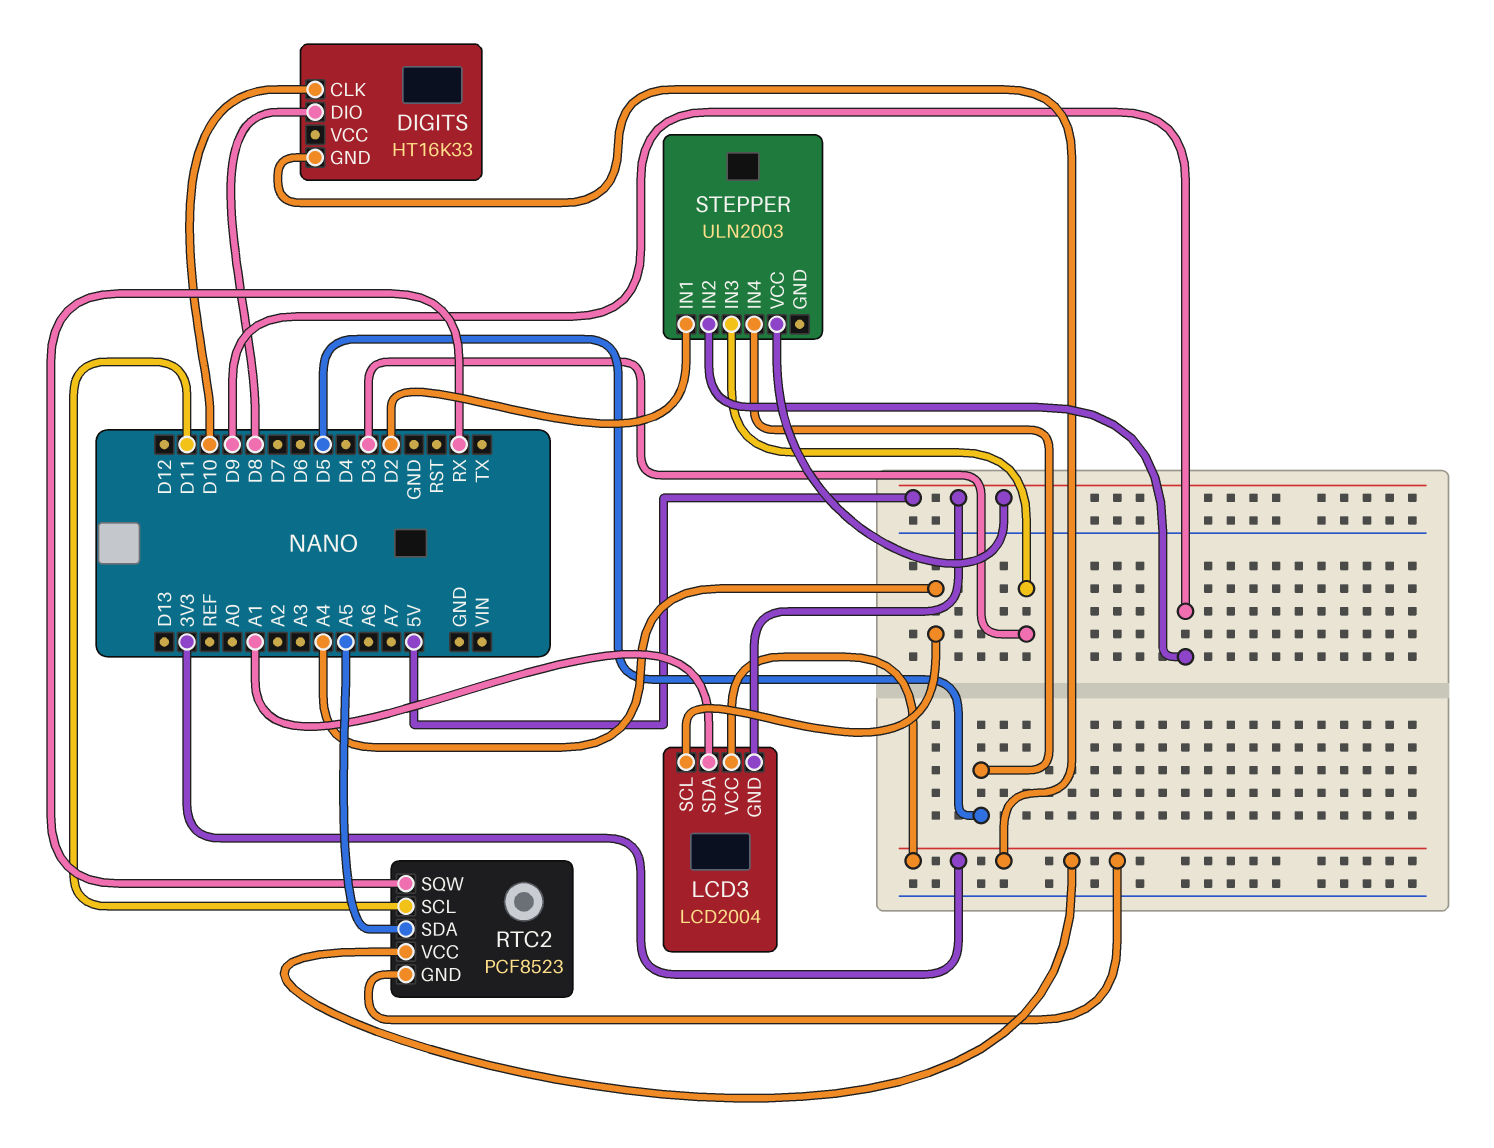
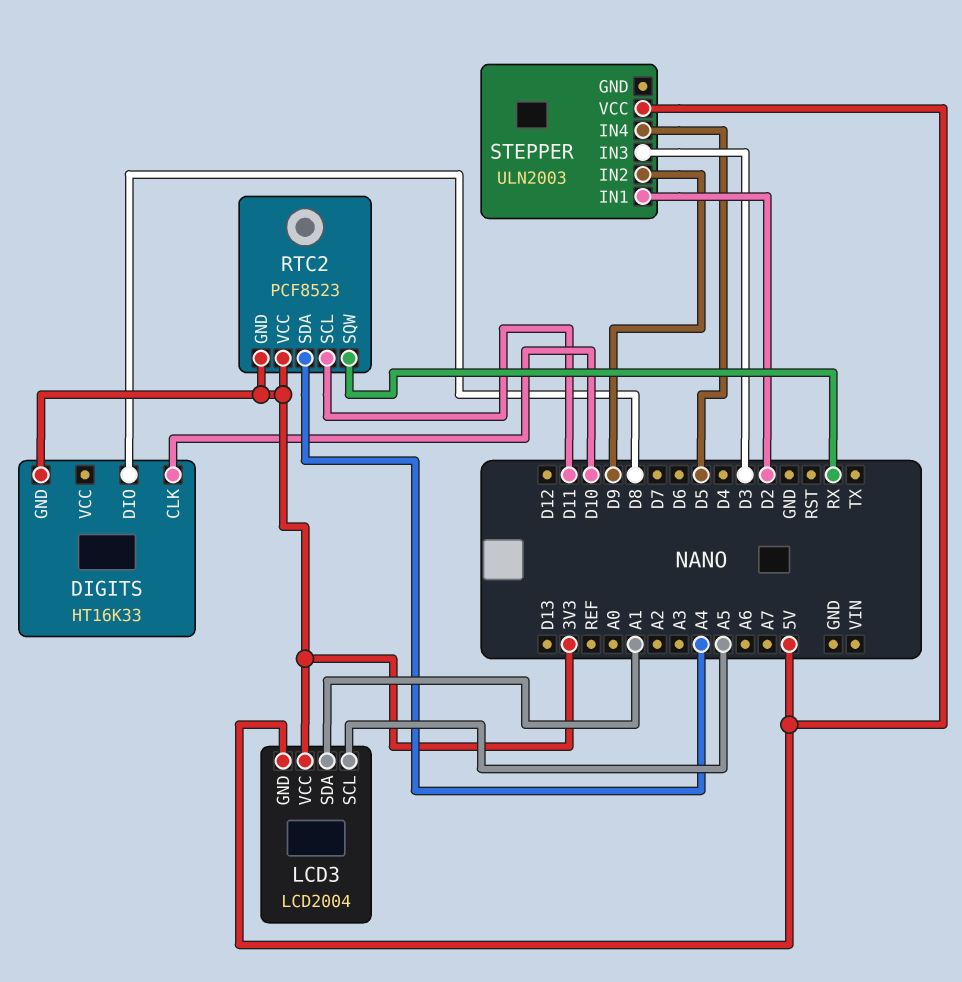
LCD3 pin SCL: A4 -> A5
RTC2 pin SDA: A5 -> A4

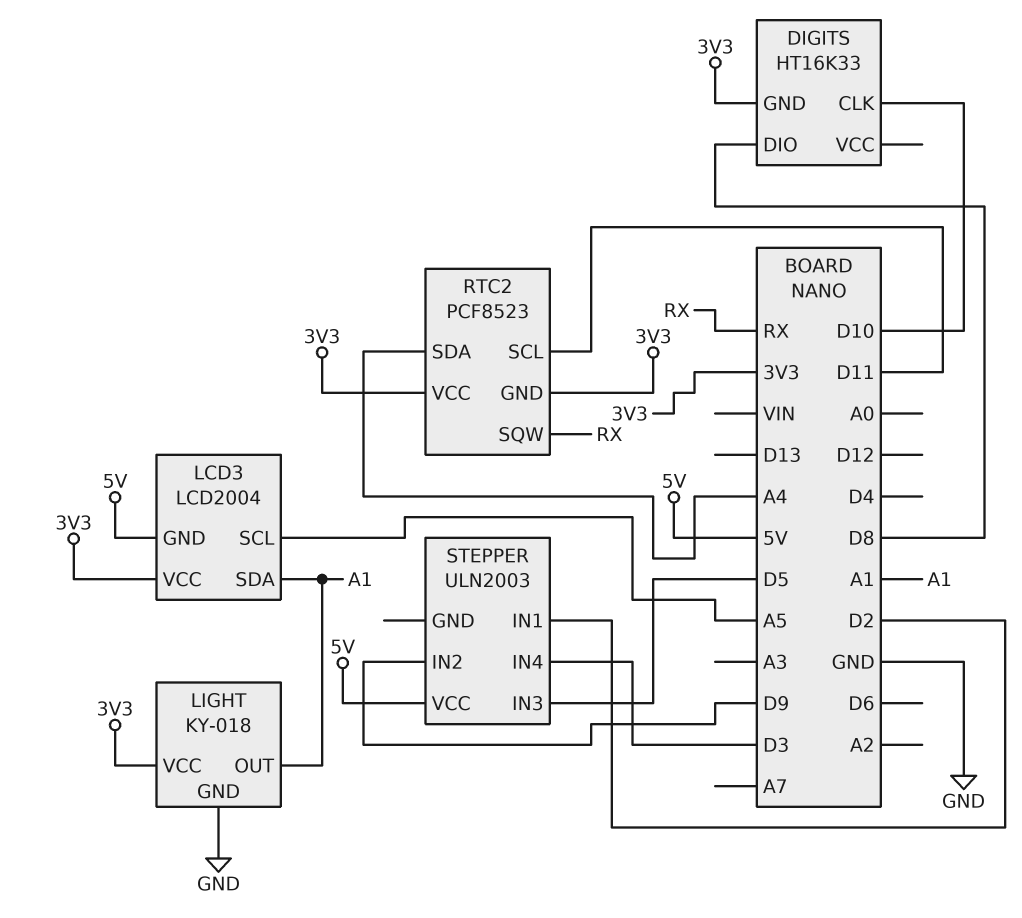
LIGHT: none -> KY-018
LIGHT pin GND: none -> GND
LIGHT pin OUT: none -> A1
LIGHT pin VCC: none -> 3V3
STEPPER pin IN3: D3 -> D5
STEPPER pin IN4: D5 -> D3

